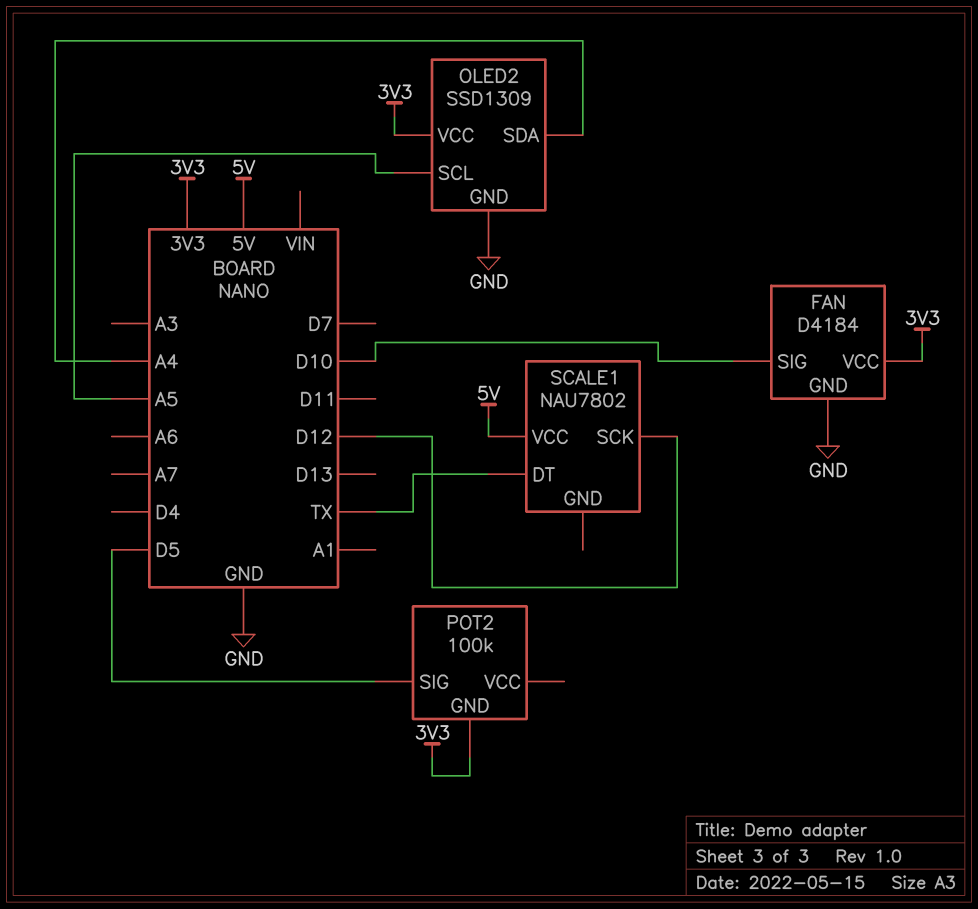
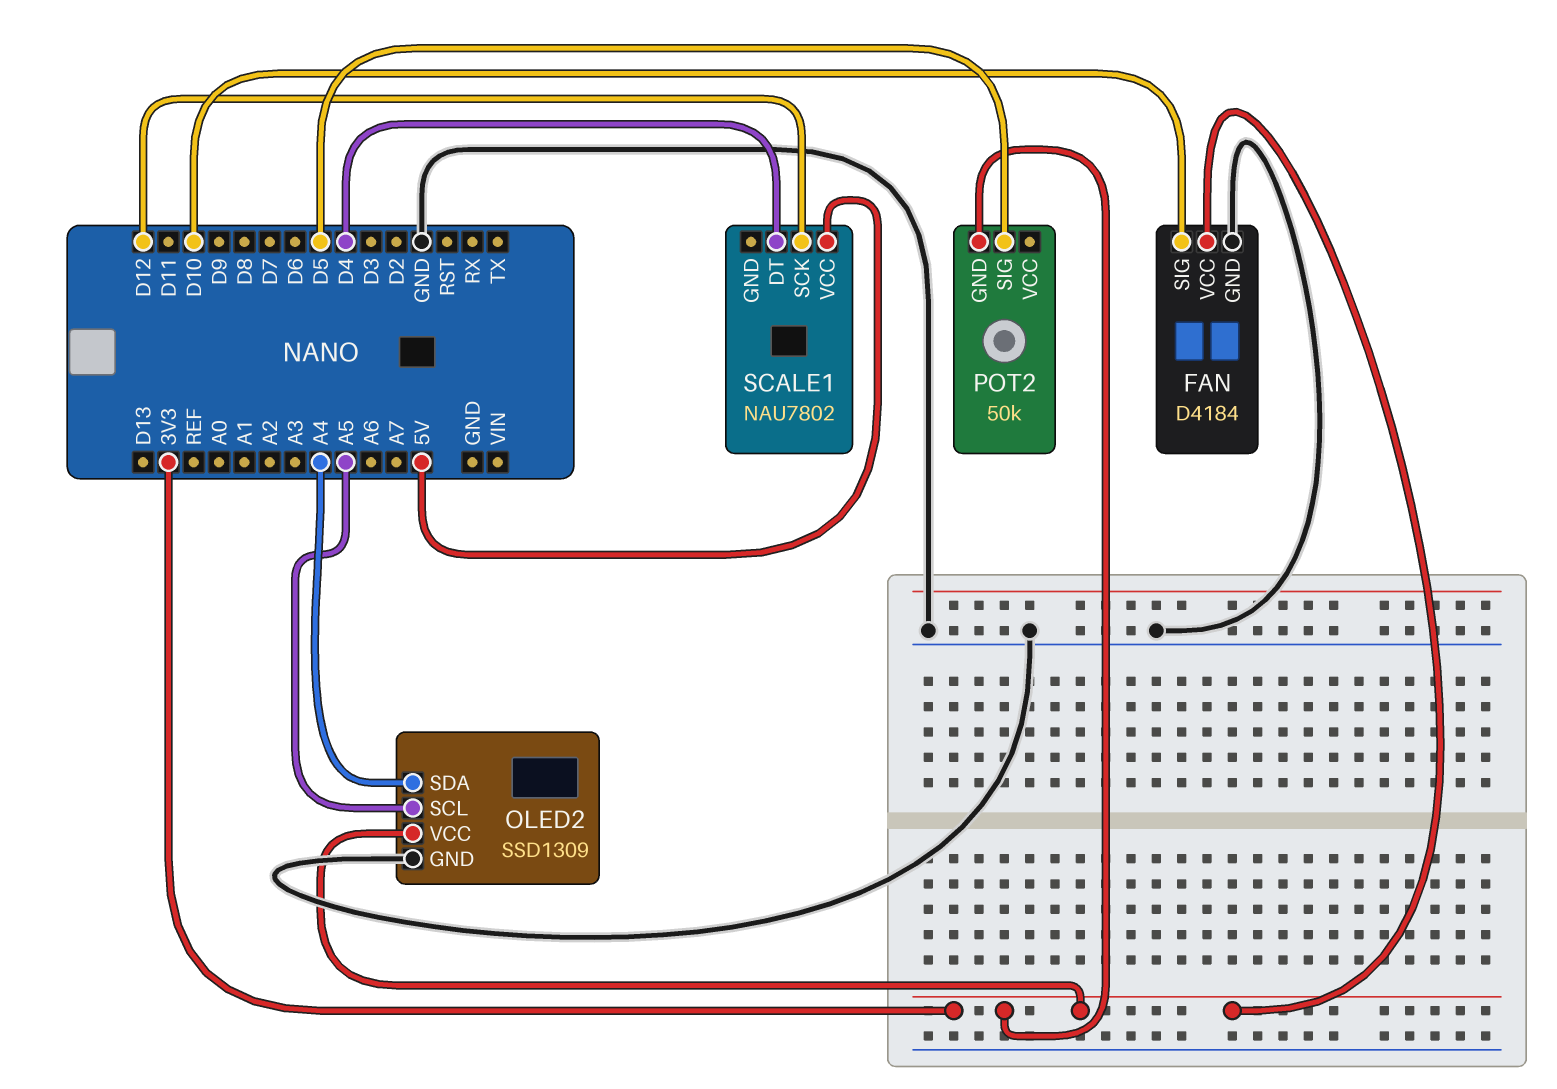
POT2: 100k -> 50k
SCALE1 pin DT: TX -> D4

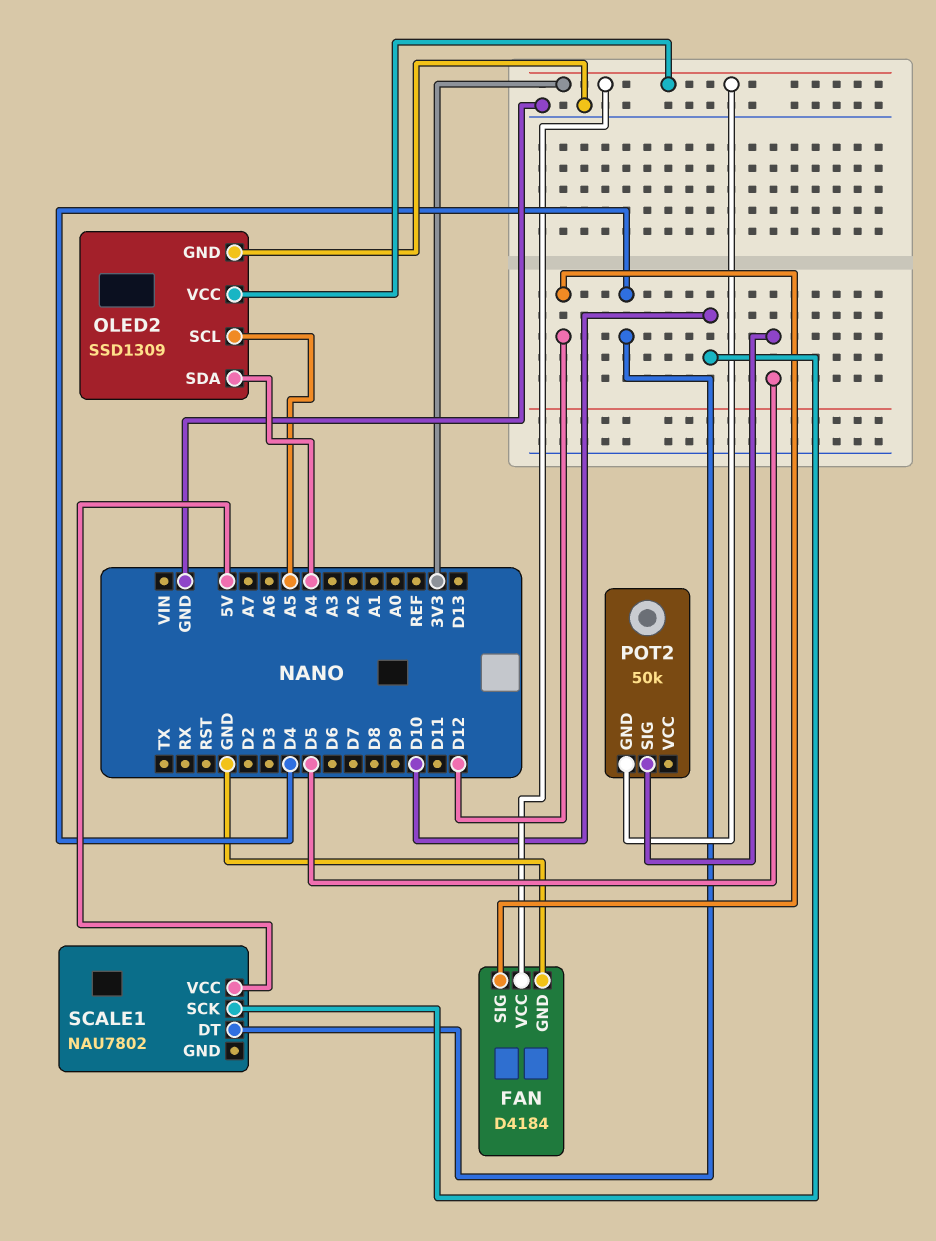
FAN pin SIG: D10 -> D12
SCALE1 pin SCK: D12 -> D10

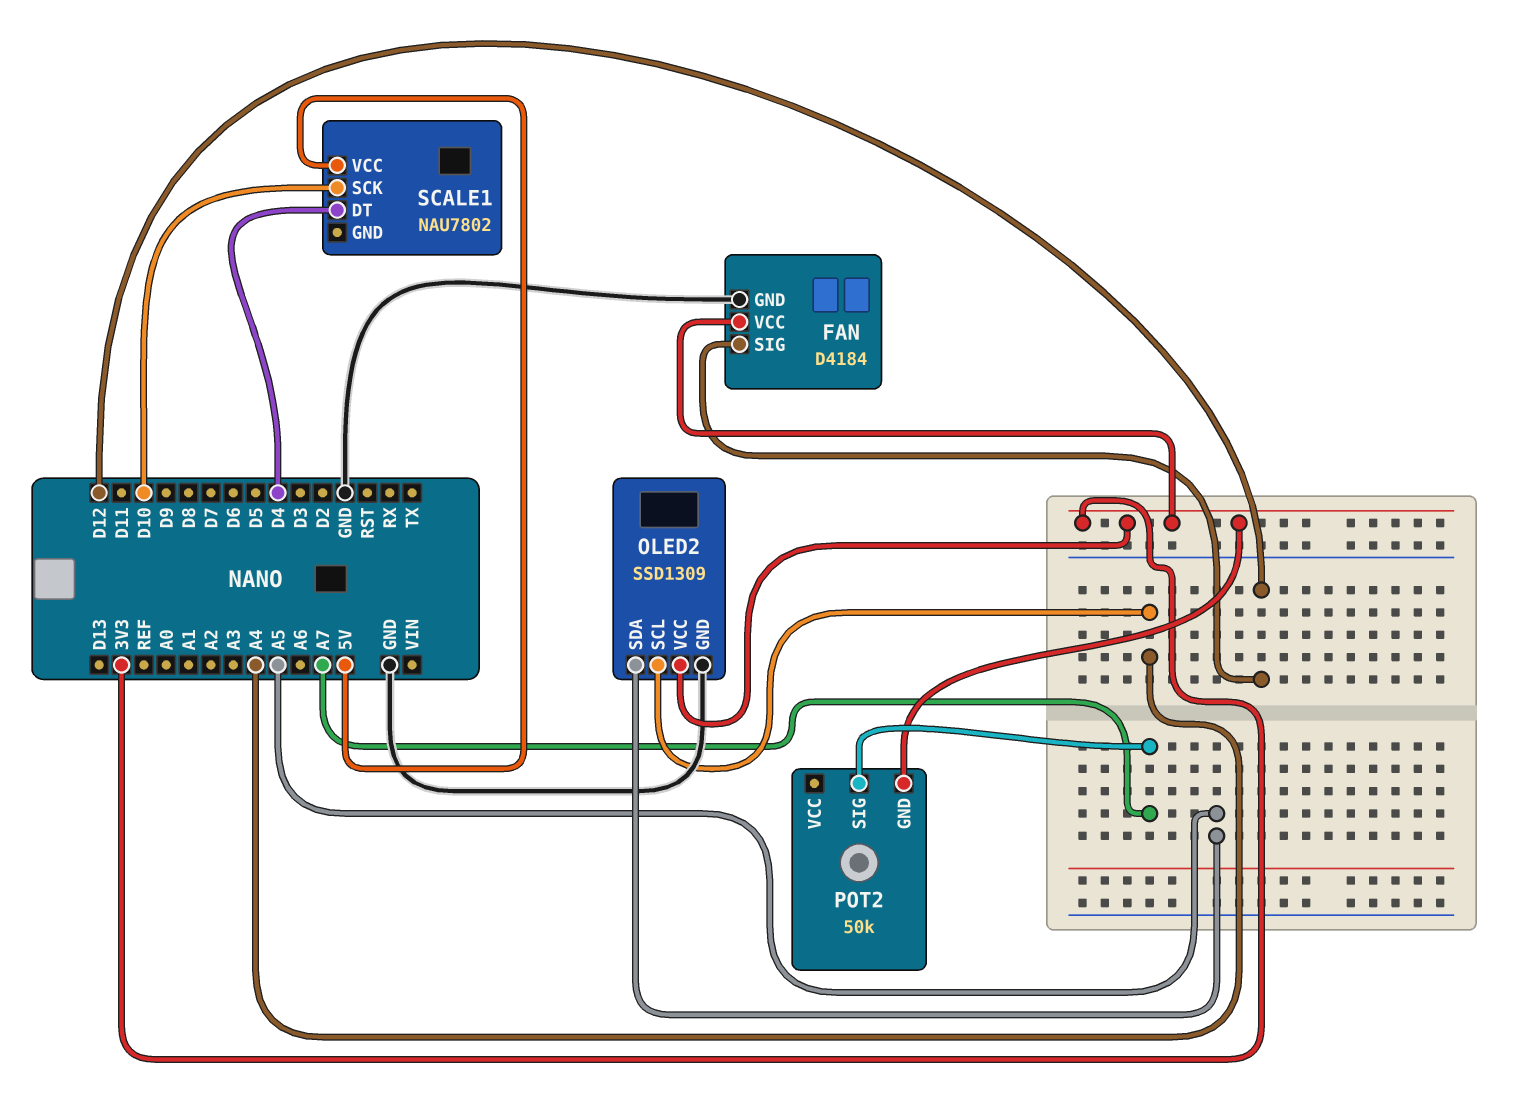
OLED2 pin SCL: A5 -> A4
OLED2 pin SDA: A4 -> A5
POT2 pin SIG: D5 -> A7

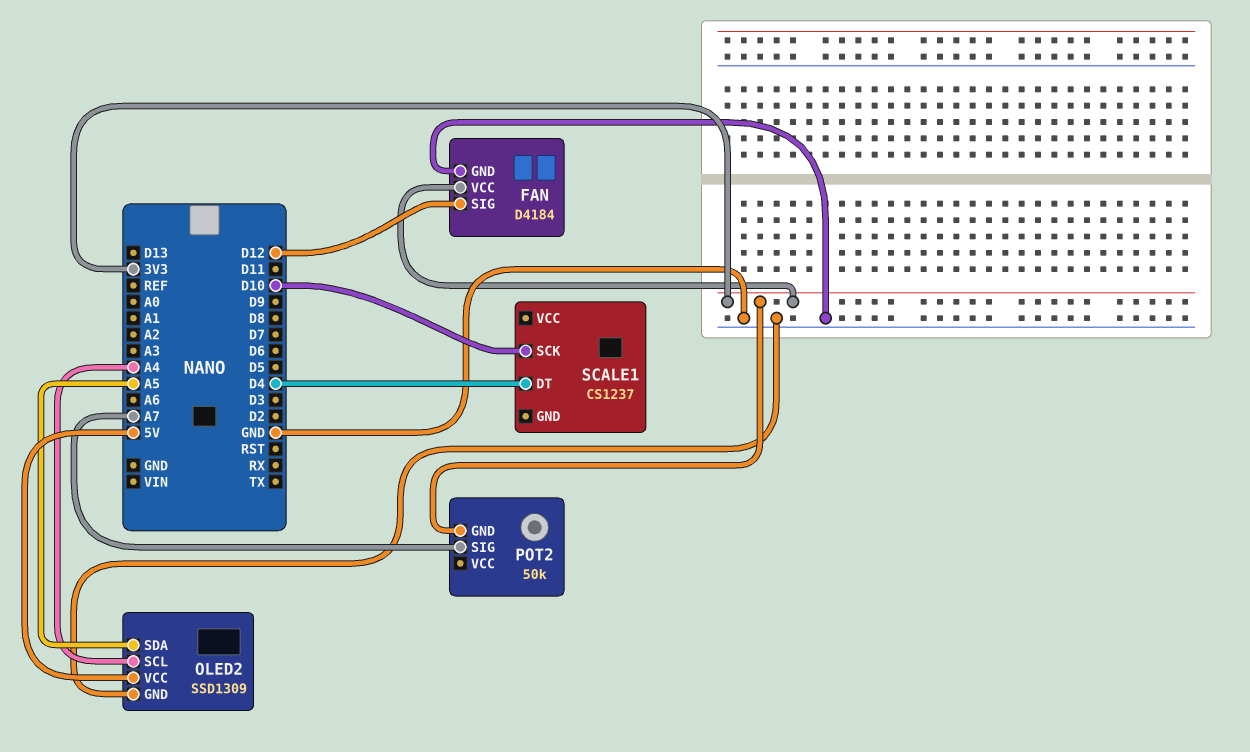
OLED2 pin VCC: 3V3 -> 5V
SCALE1: NAU7802 -> CS1237
SCALE1 pin VCC: 5V -> none

